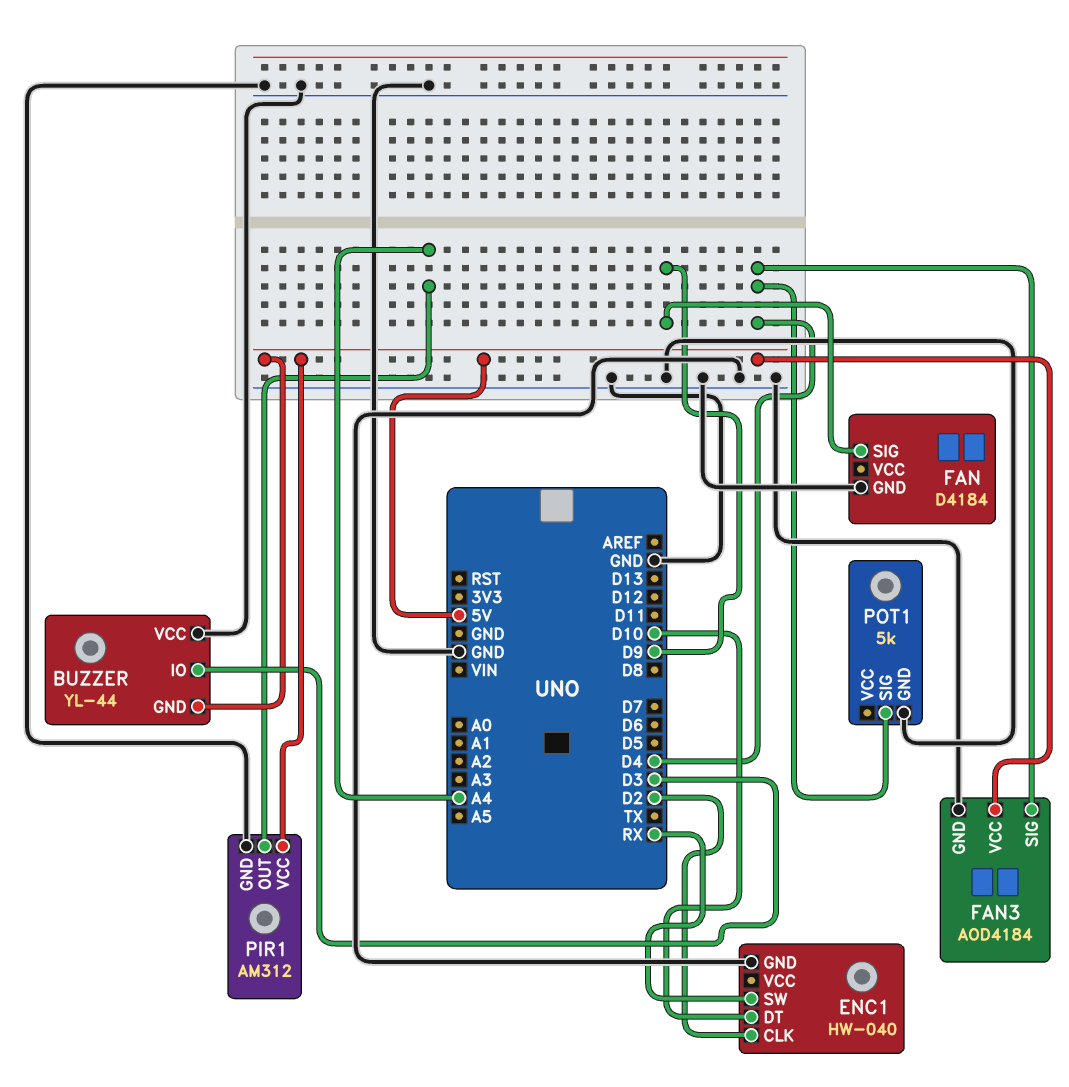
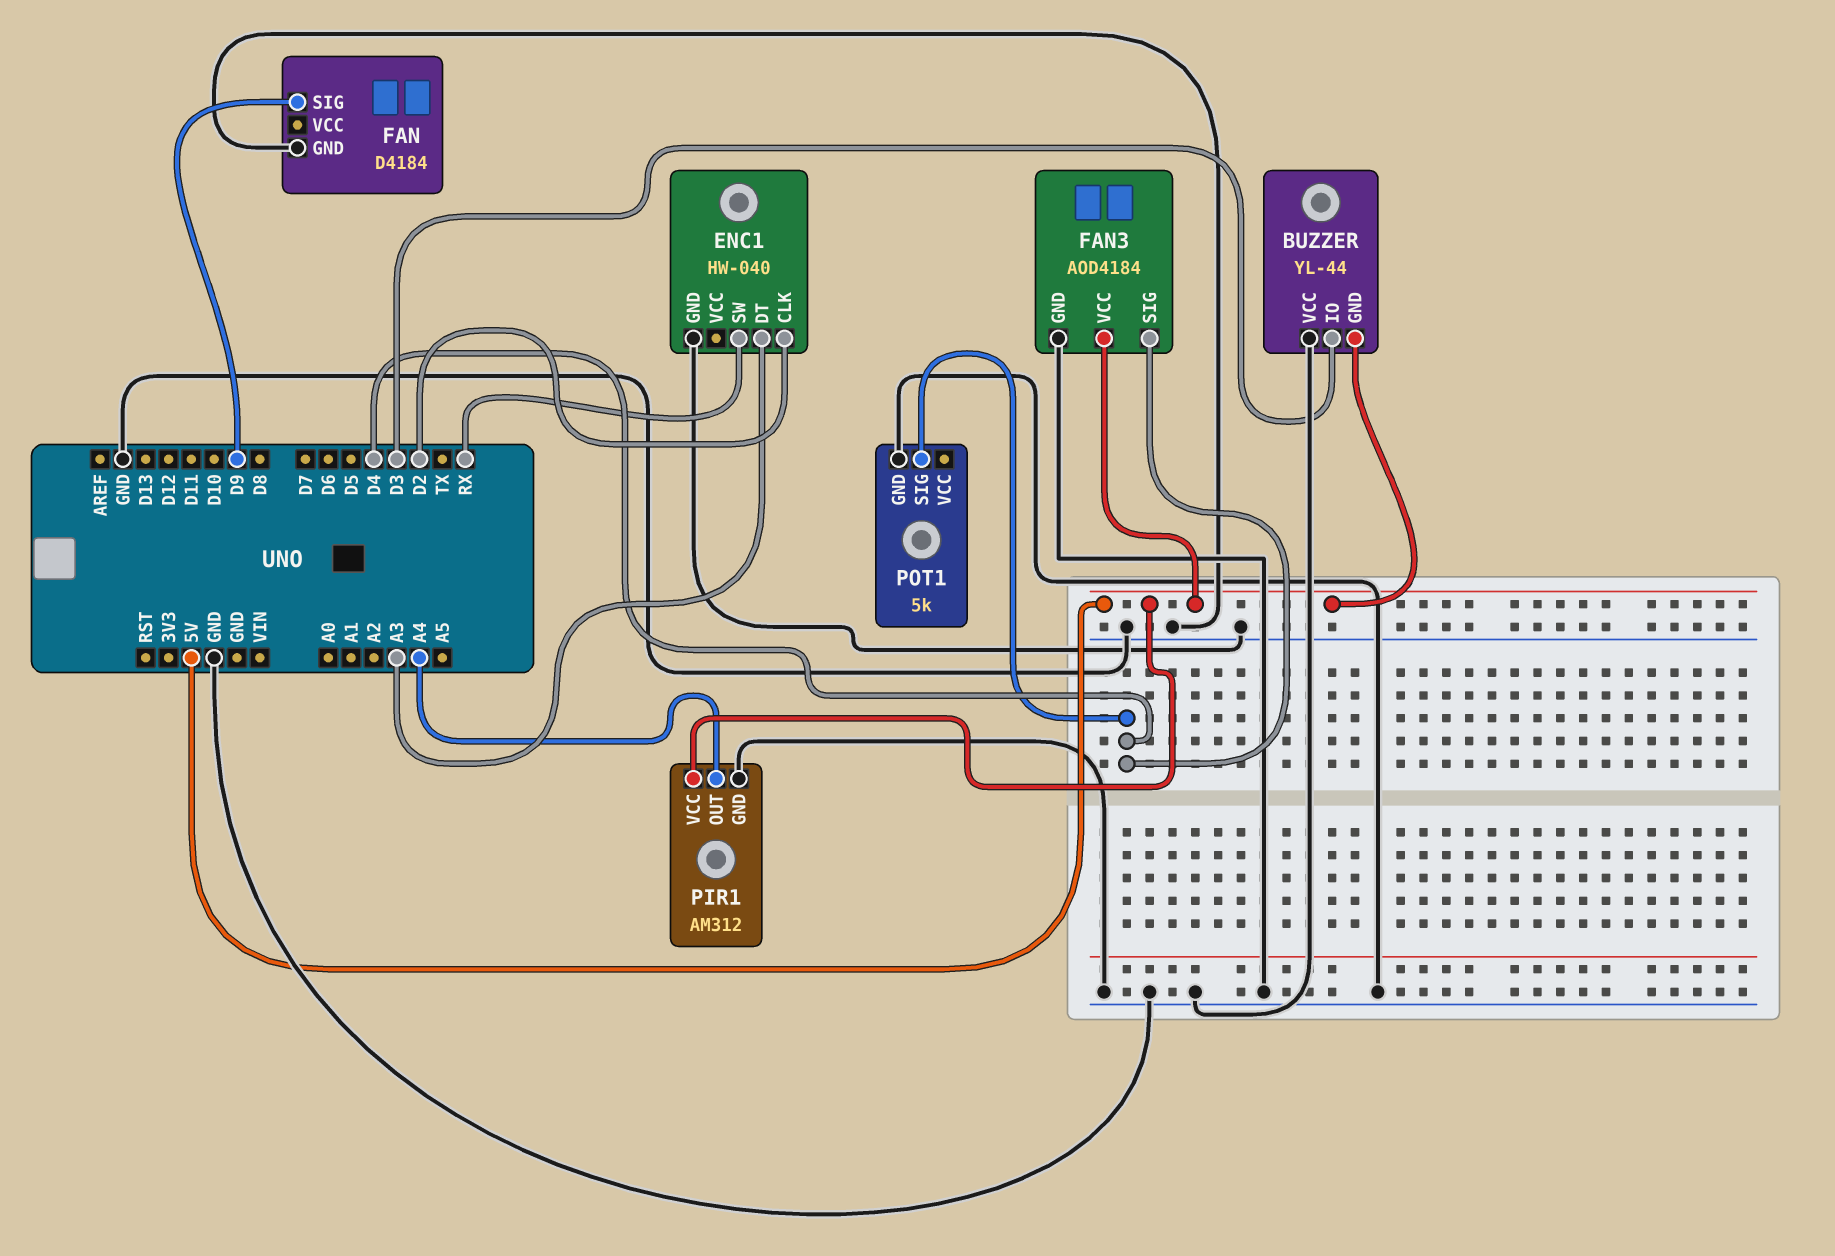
ENC1 pin DT: D10 -> A3

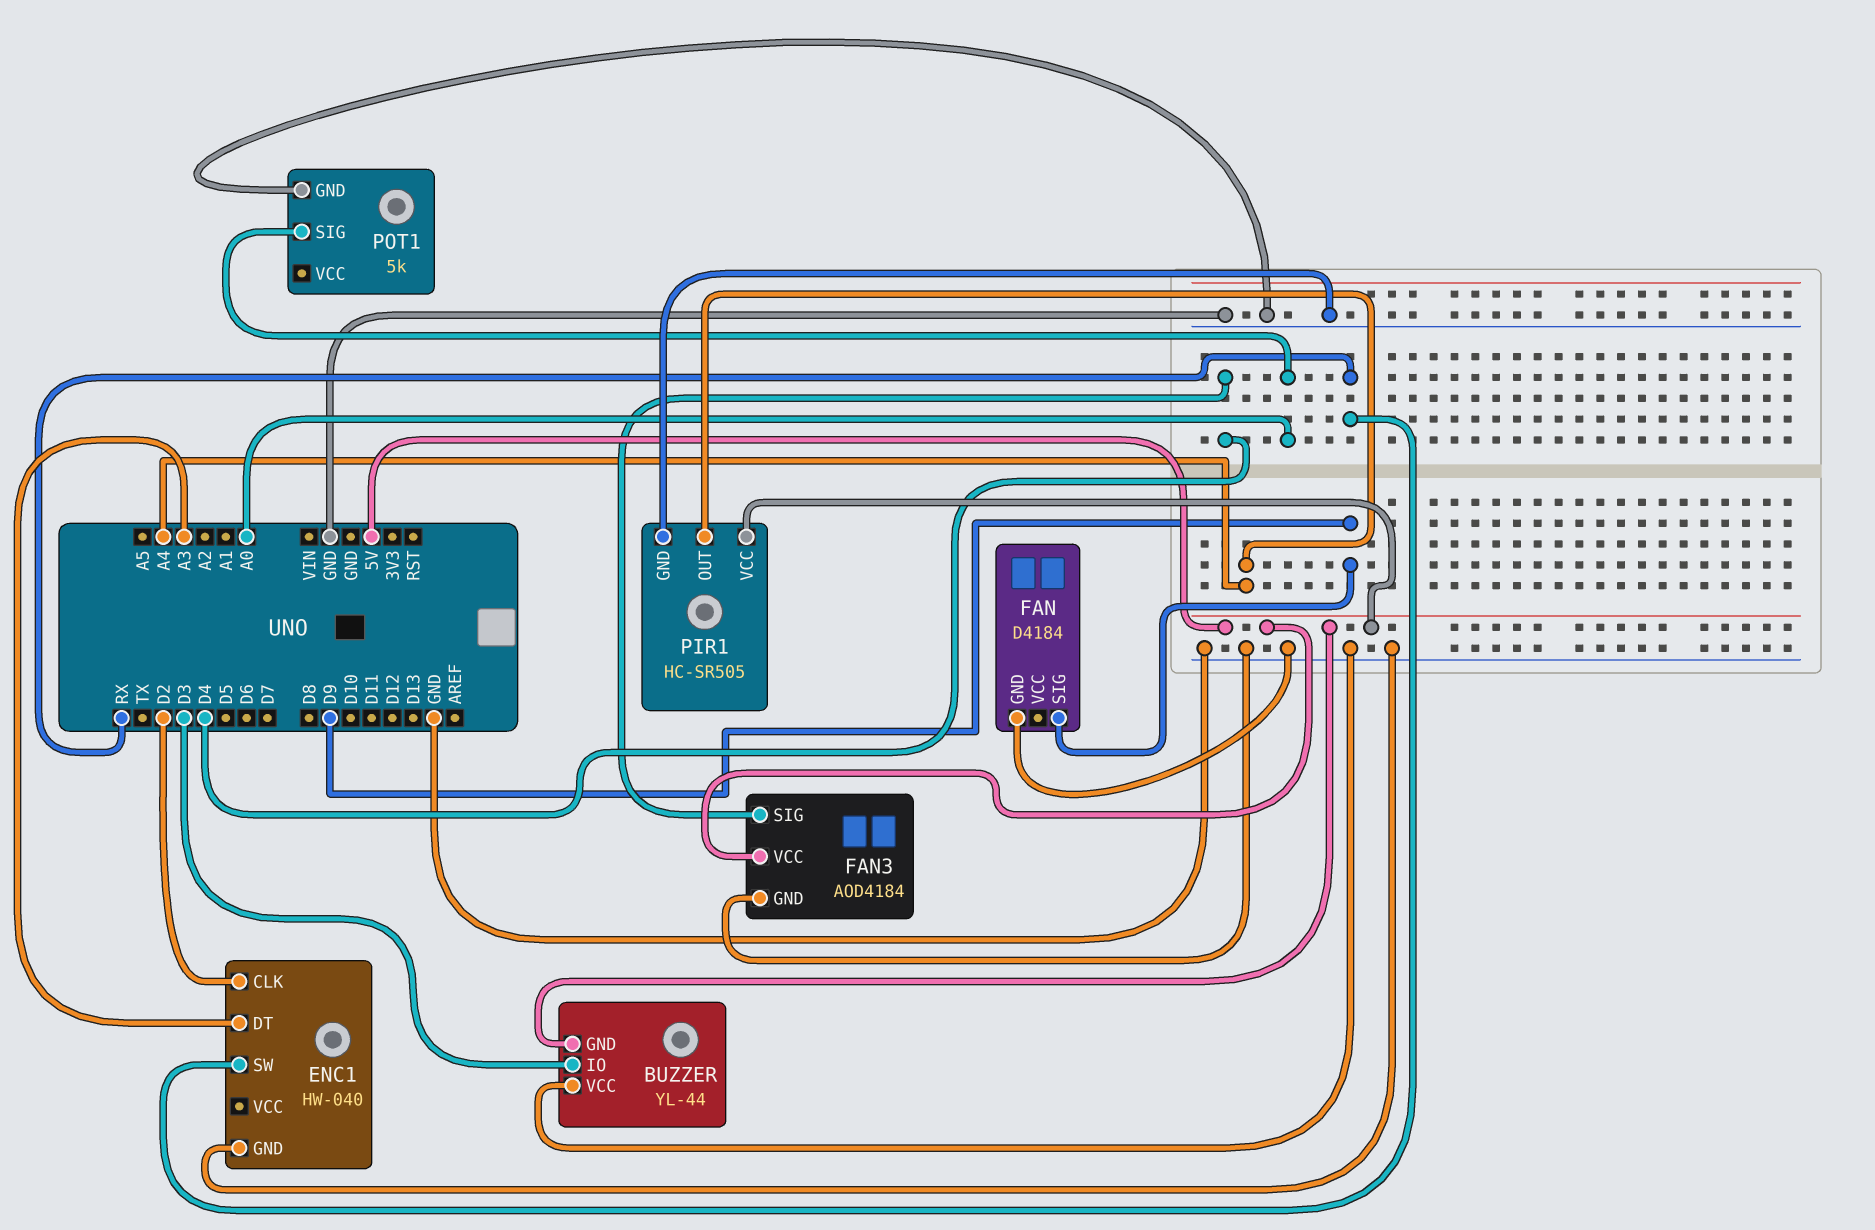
PIR1: AM312 -> HC-SR505
POT1 pin SIG: D4 -> A0

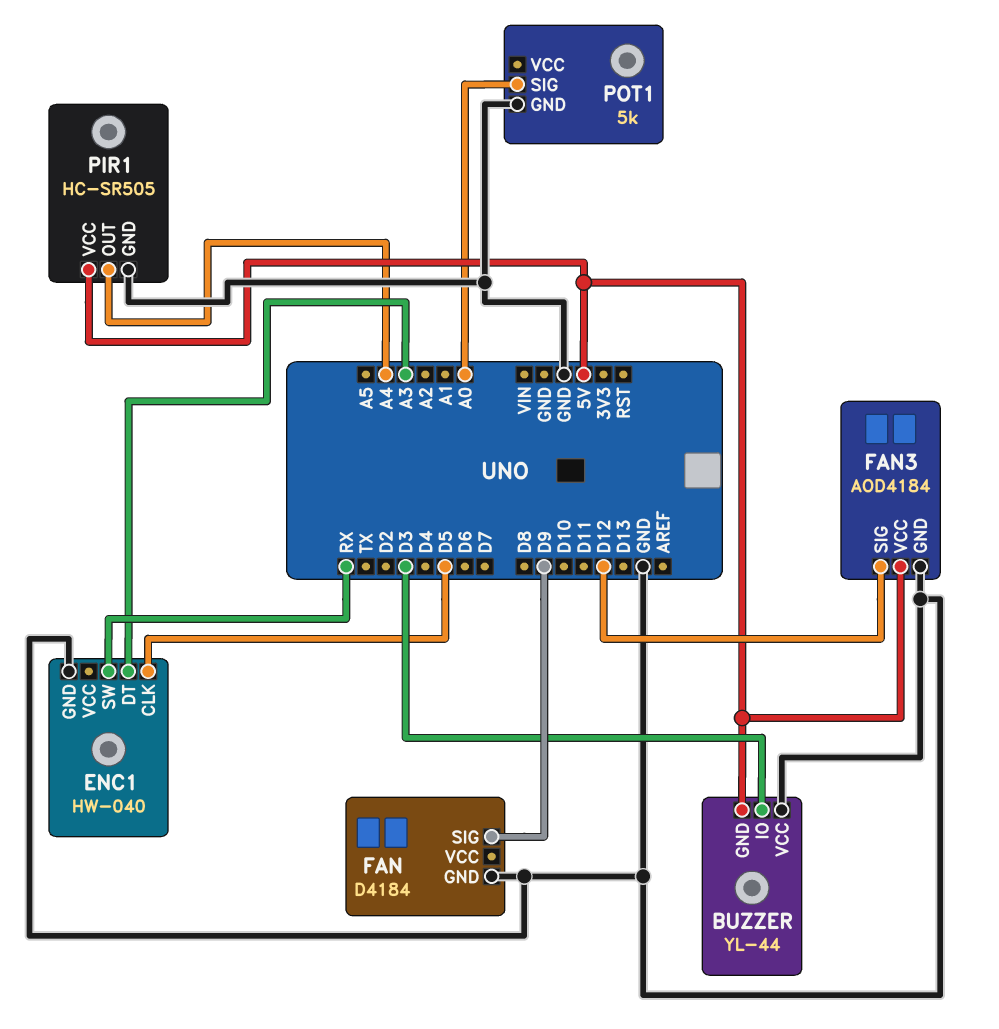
ENC1 pin CLK: D2 -> D5
FAN3 pin SIG: D4 -> D12

